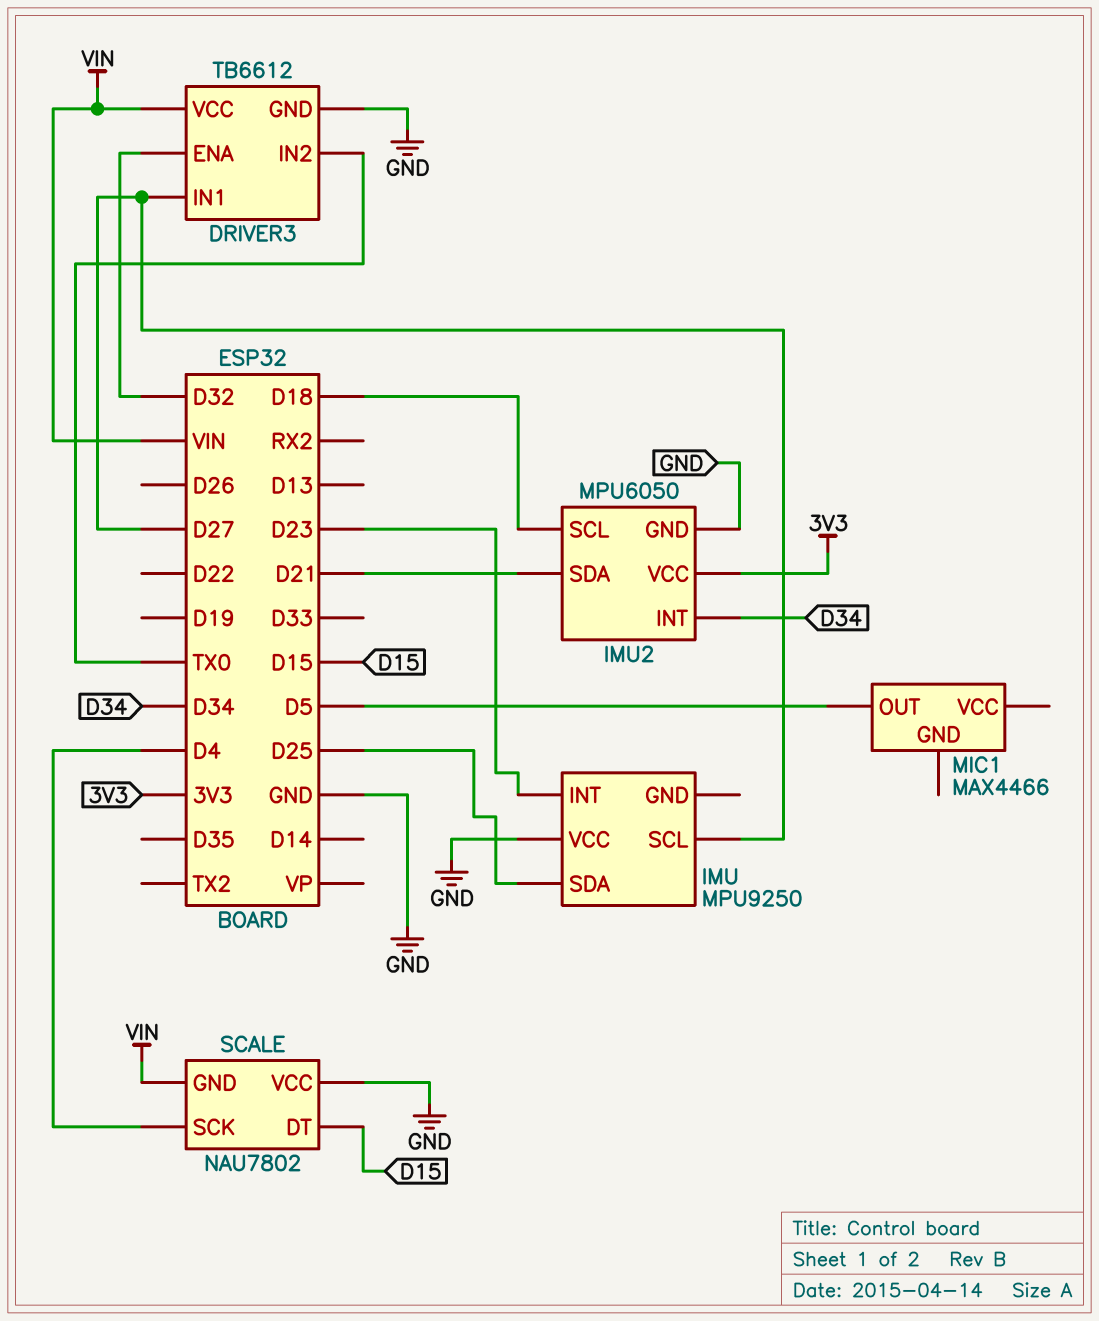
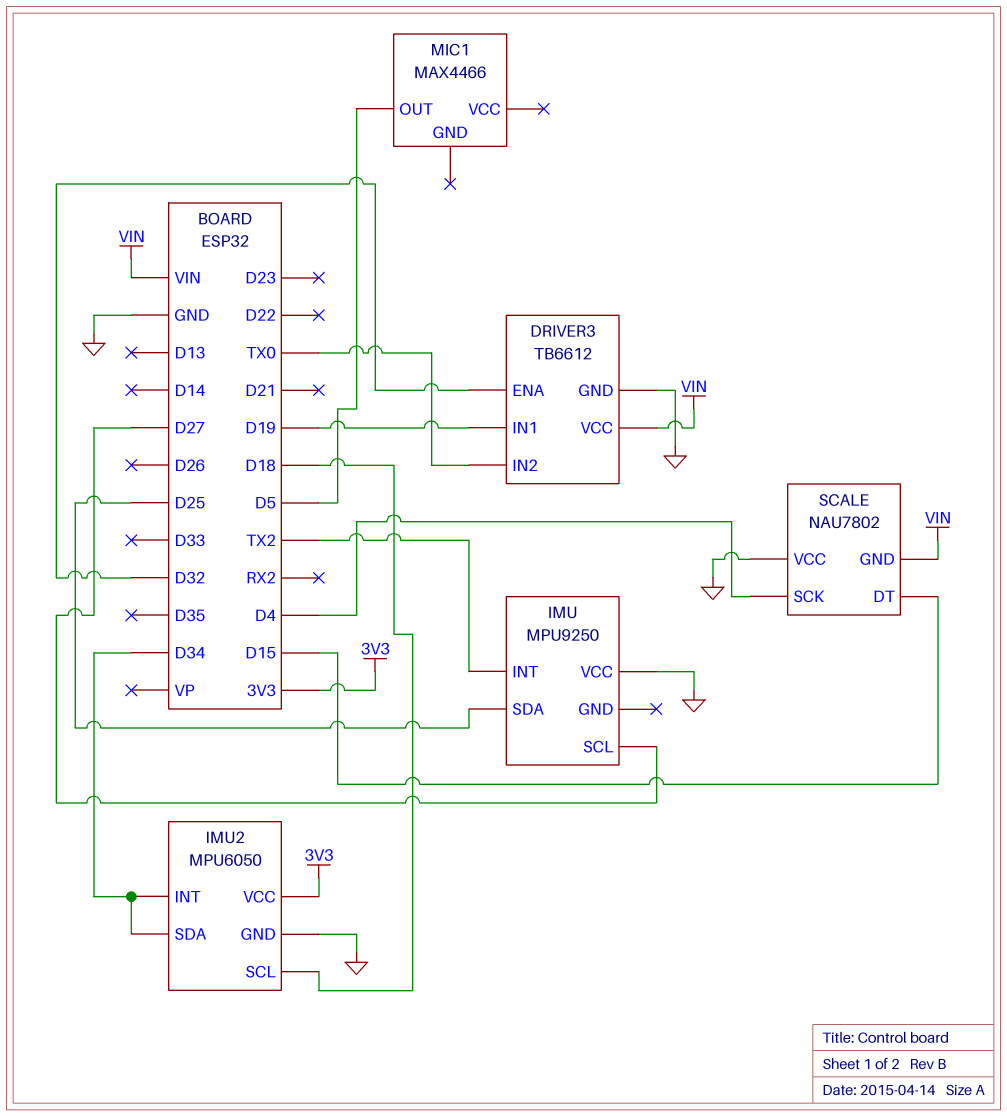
DRIVER3 pin IN1: D27 -> D19
IMU pin INT: D23 -> TX2
IMU2 pin SDA: D21 -> D34

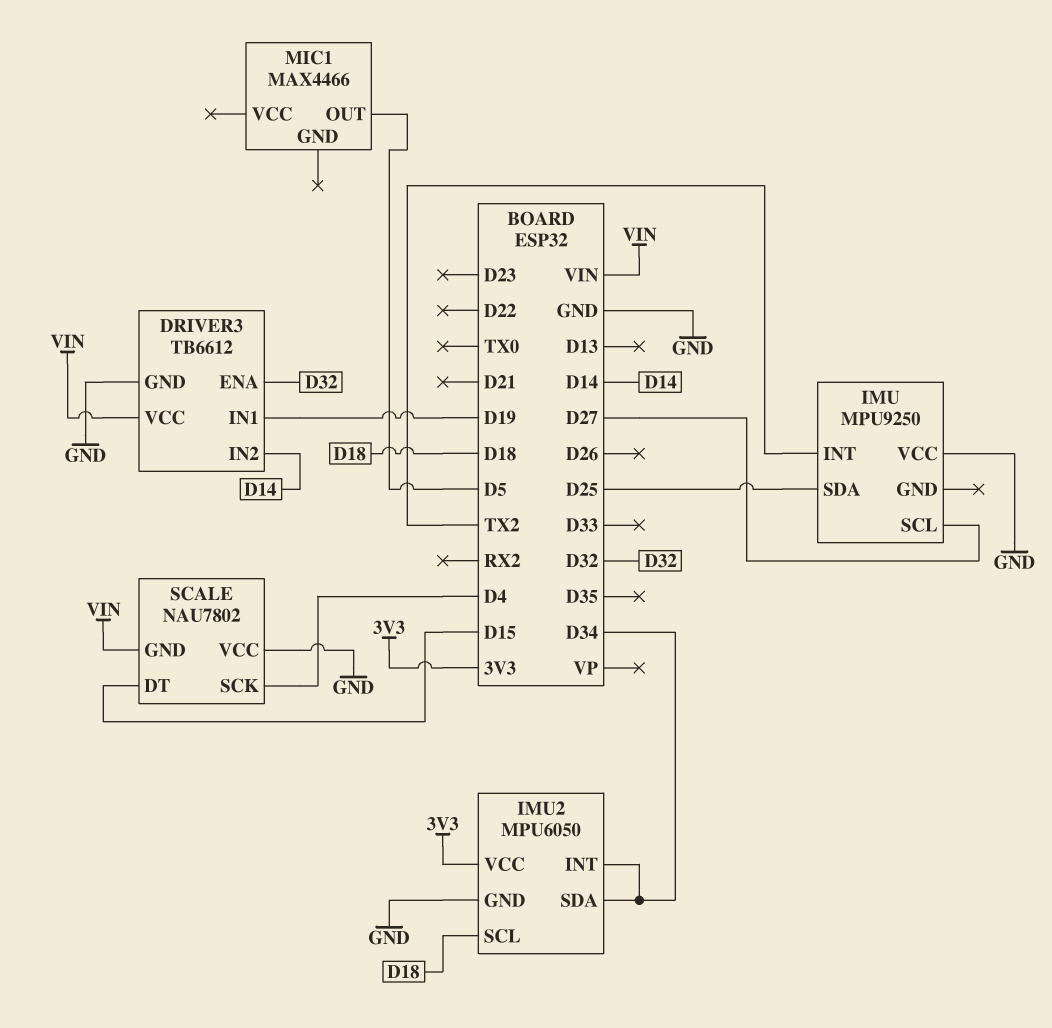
DRIVER3 pin IN2: TX0 -> D14

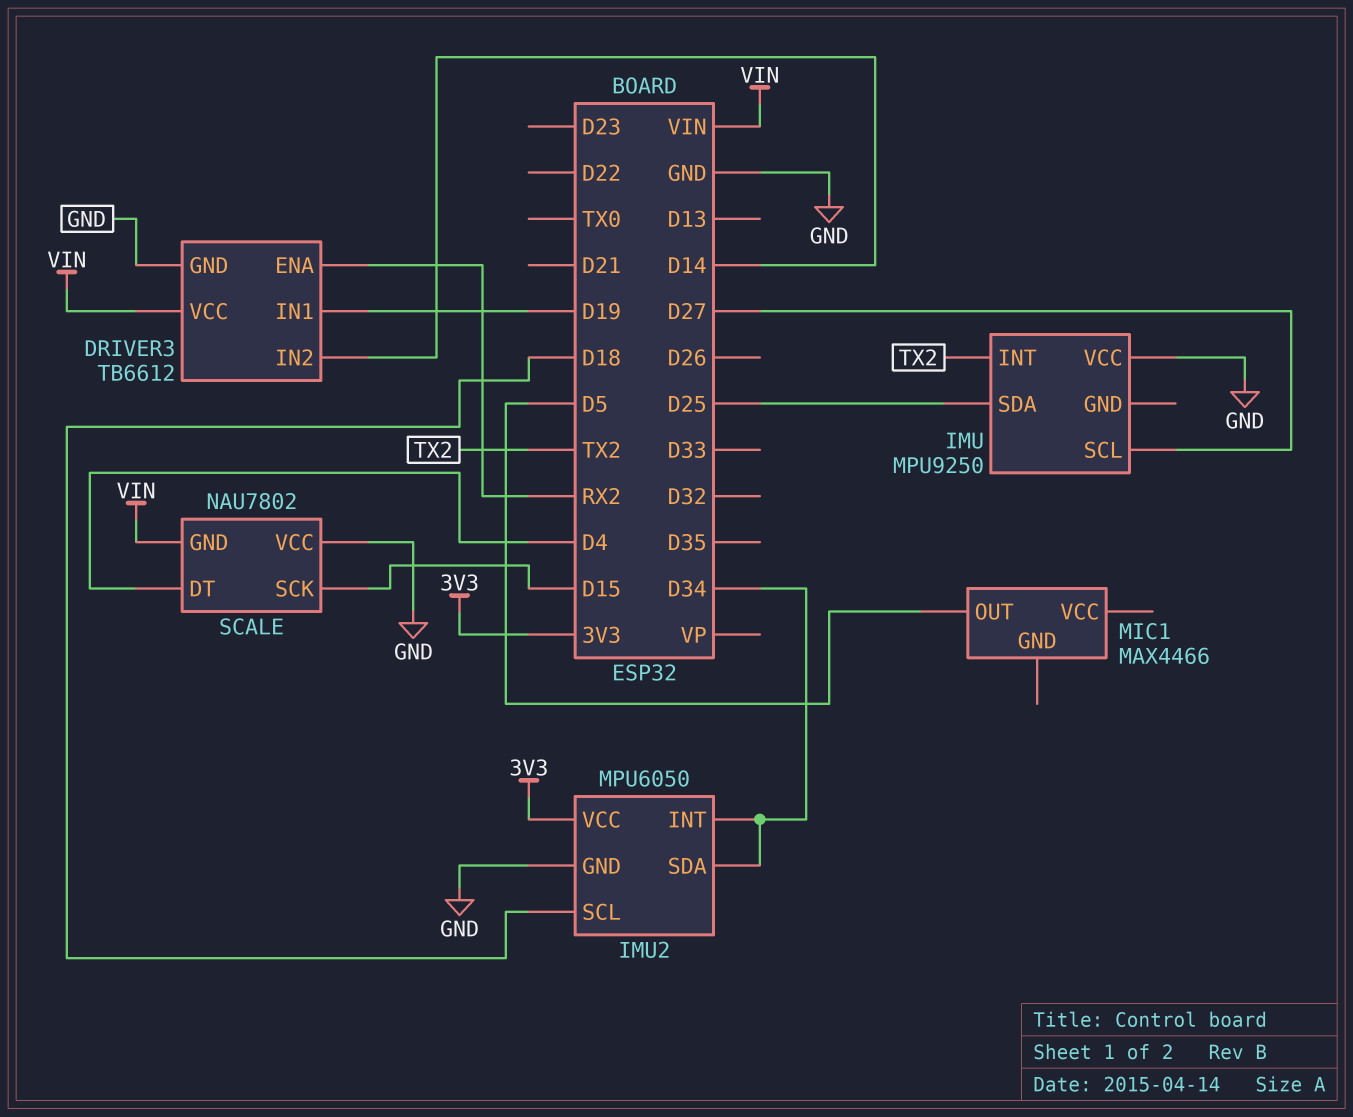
DRIVER3 pin ENA: D32 -> RX2
SCALE pin DT: D15 -> D4
SCALE pin SCK: D4 -> D15

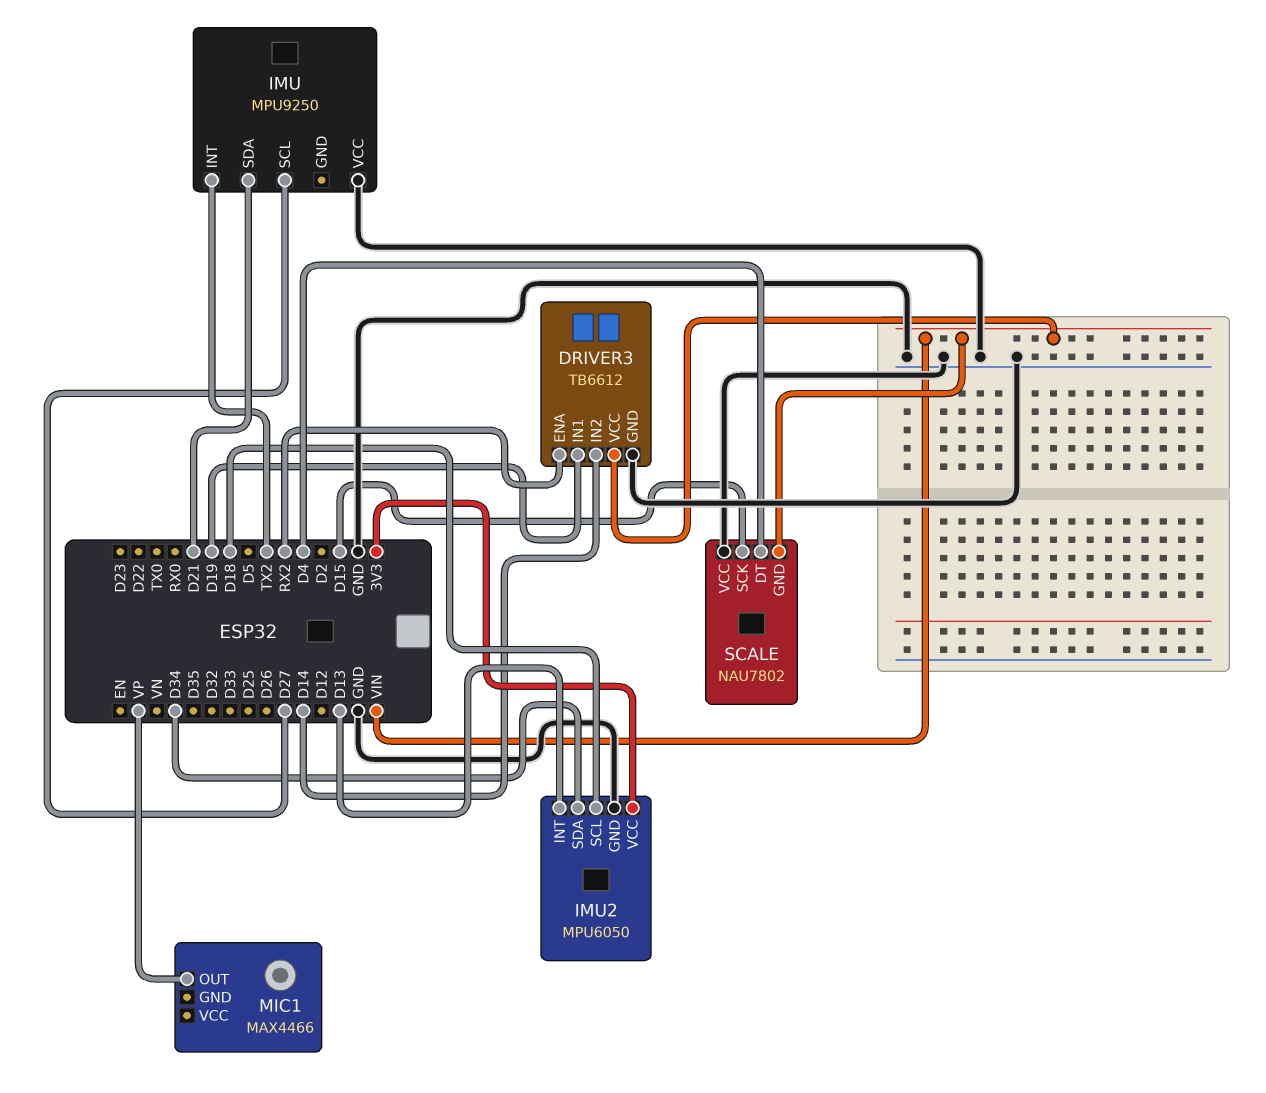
IMU pin SDA: D25 -> D21
IMU2 pin INT: D34 -> D13
MIC1 pin OUT: D5 -> VP

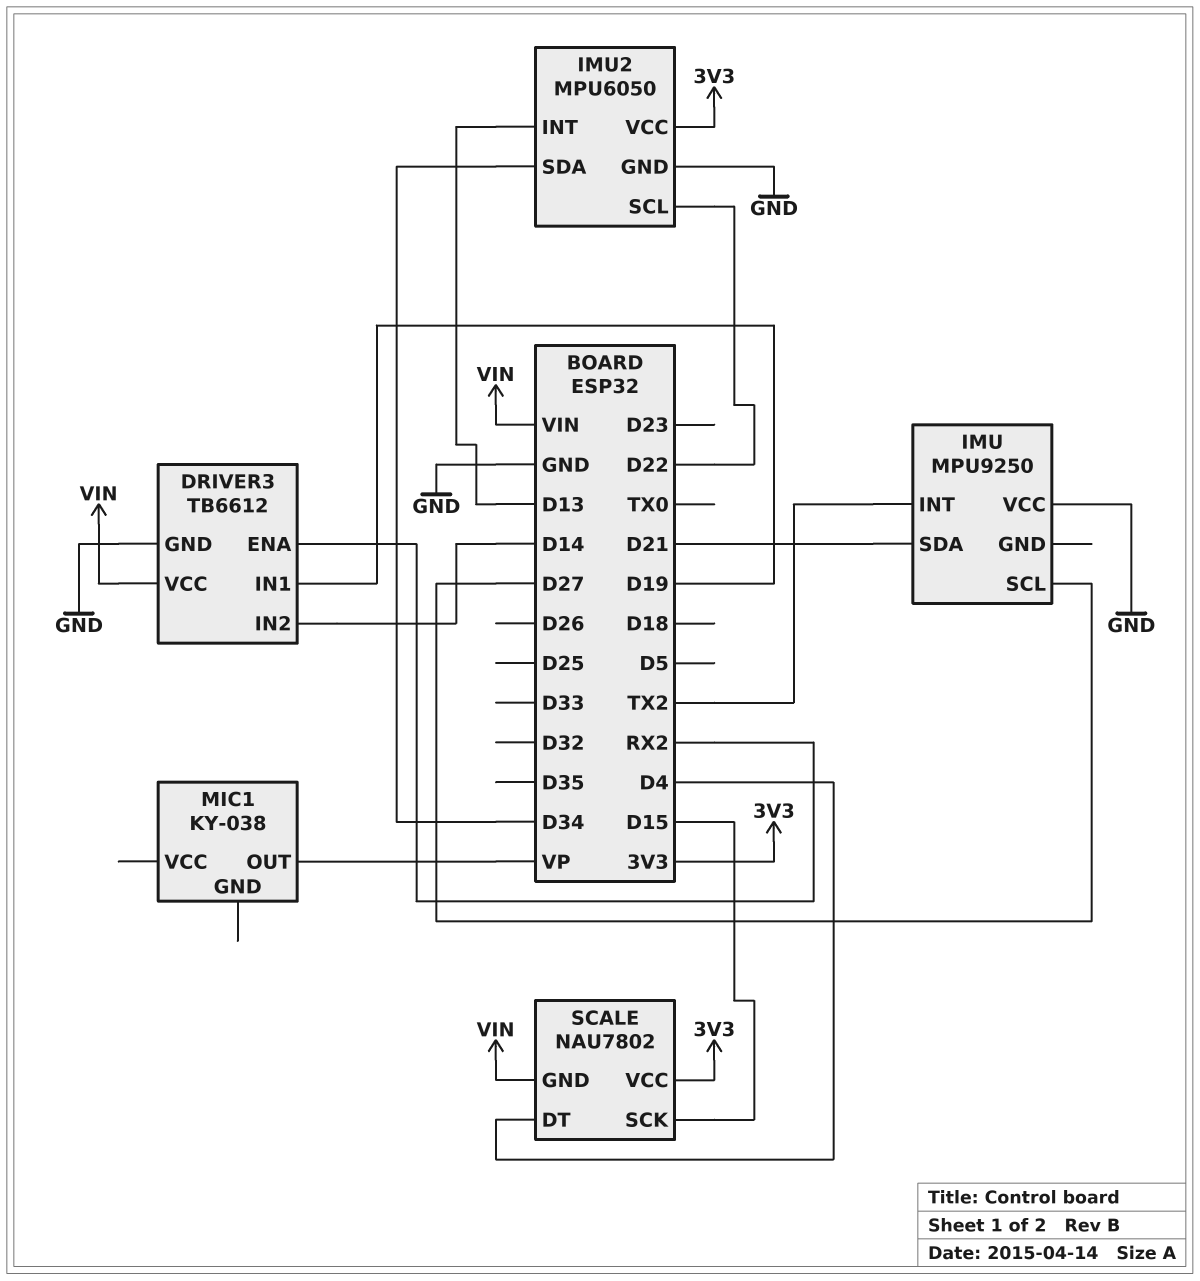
IMU2 pin SCL: D18 -> D22
MIC1: MAX4466 -> KY-038
SCALE pin VCC: GND -> 3V3

